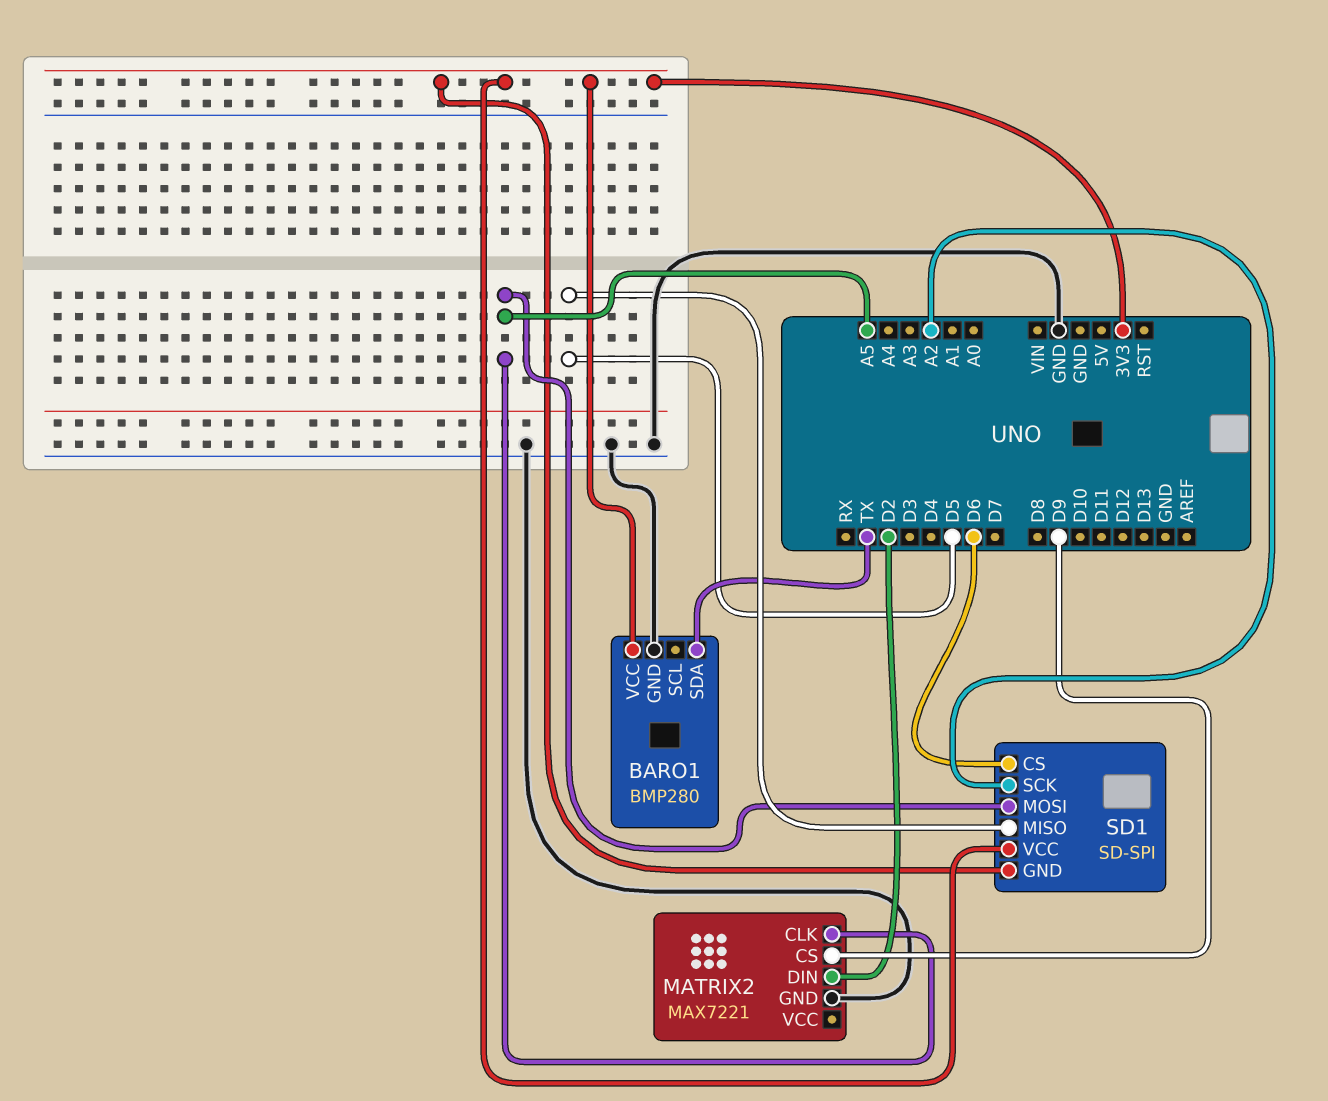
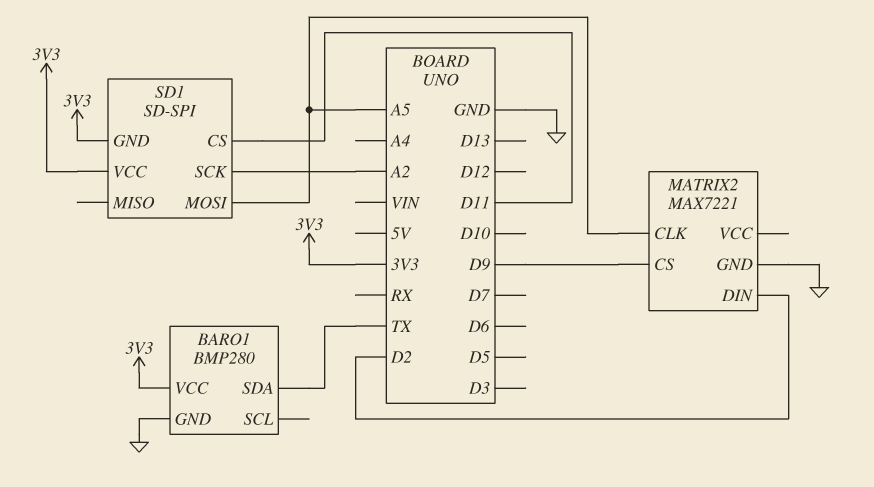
SD1 pin CS: D6 -> D11
SD1 pin MISO: D5 -> none

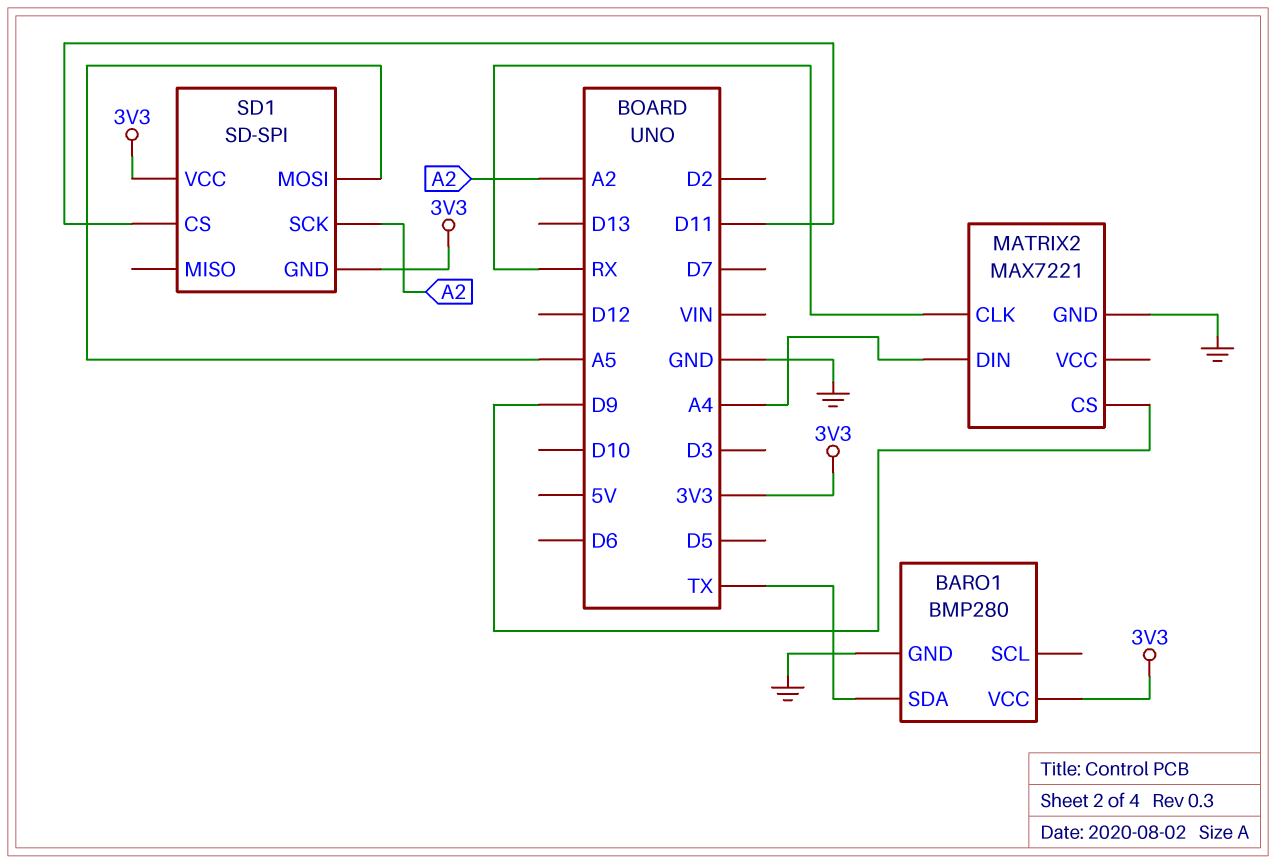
MATRIX2 pin CLK: A5 -> RX
MATRIX2 pin DIN: D2 -> A4

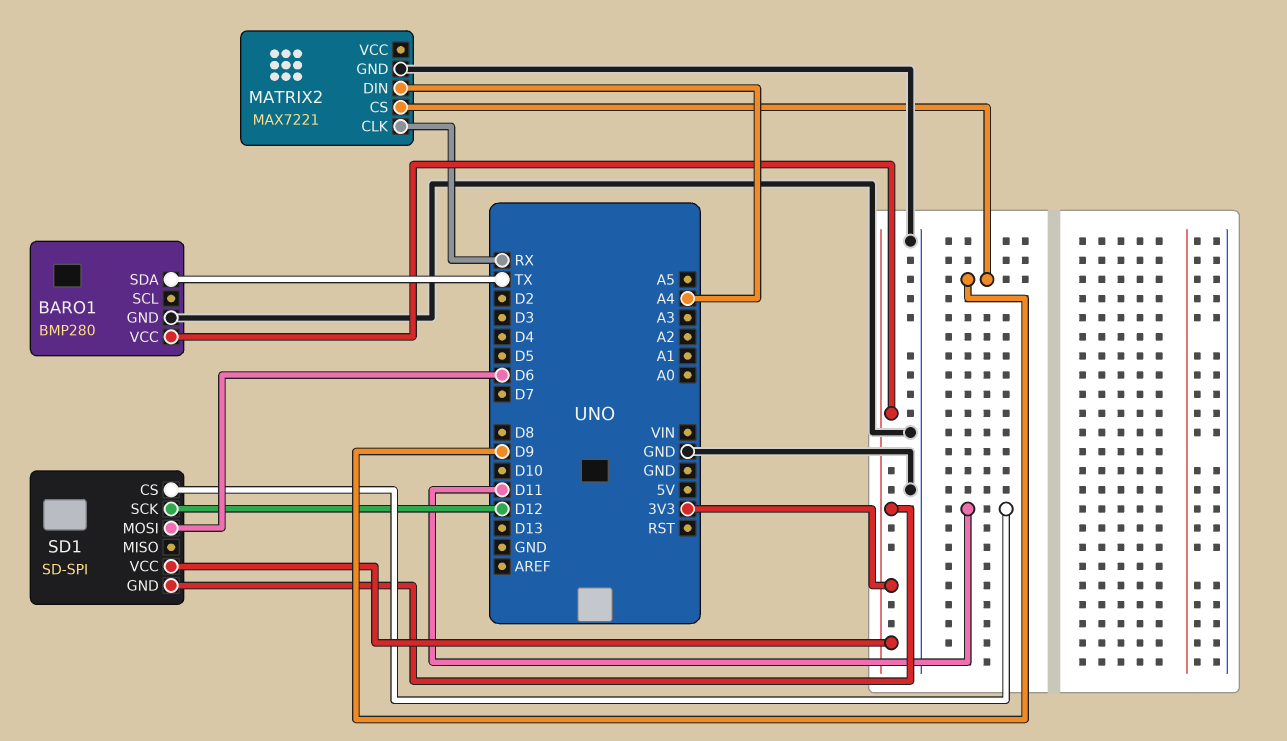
SD1 pin MOSI: A5 -> D6
SD1 pin SCK: A2 -> D12

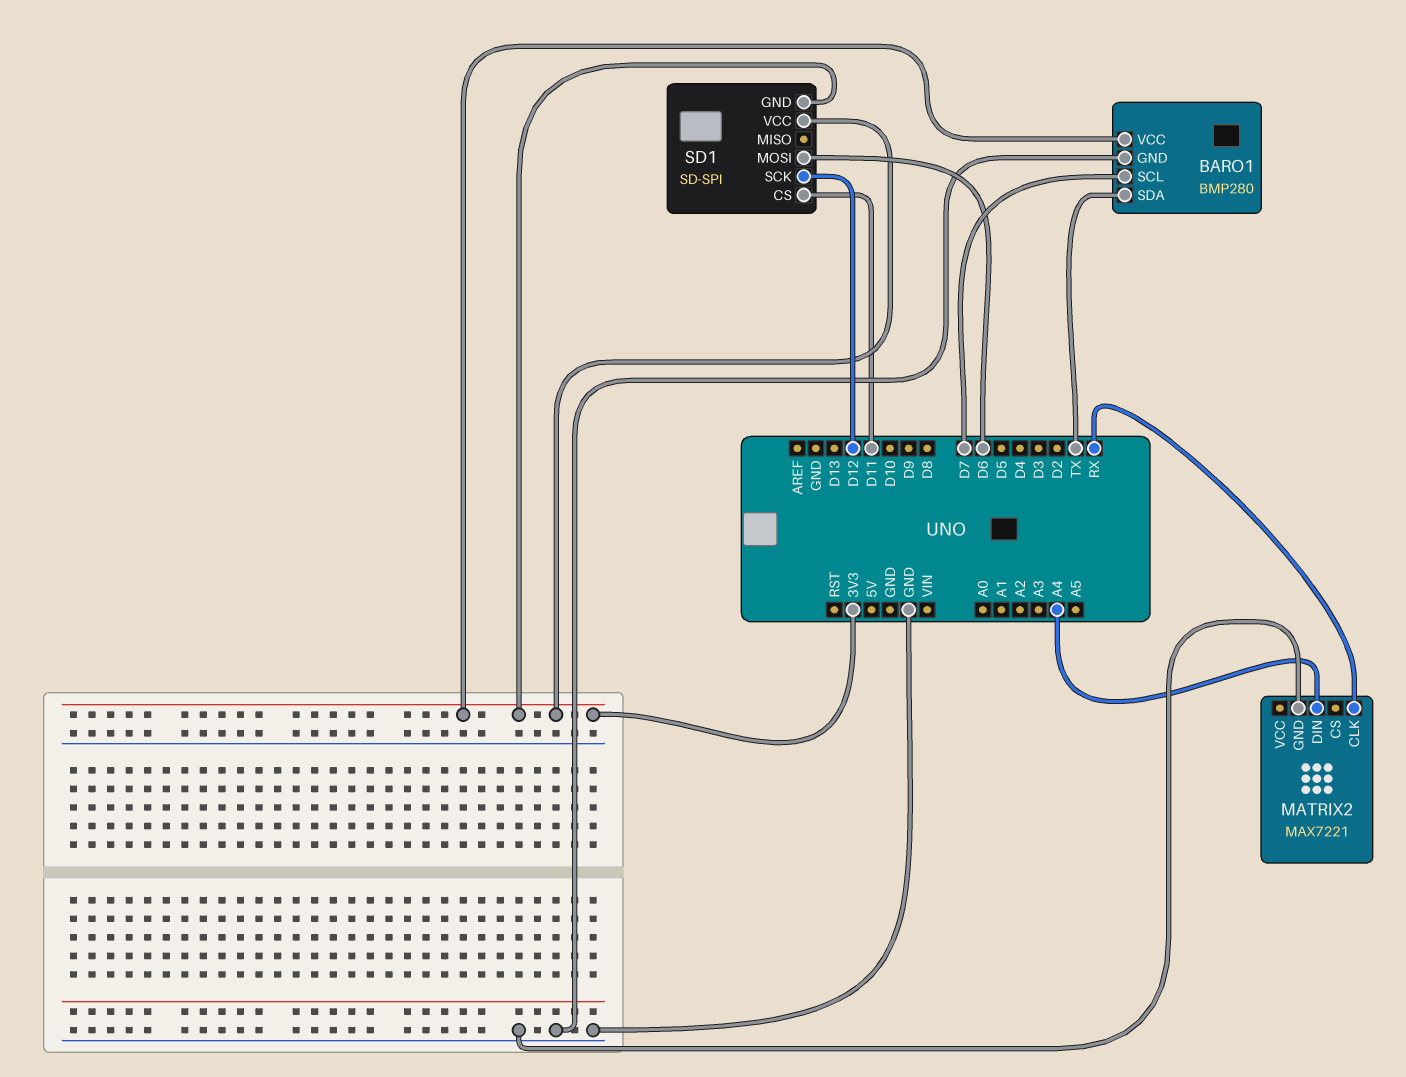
BARO1 pin SCL: none -> D7
MATRIX2 pin CS: D9 -> none

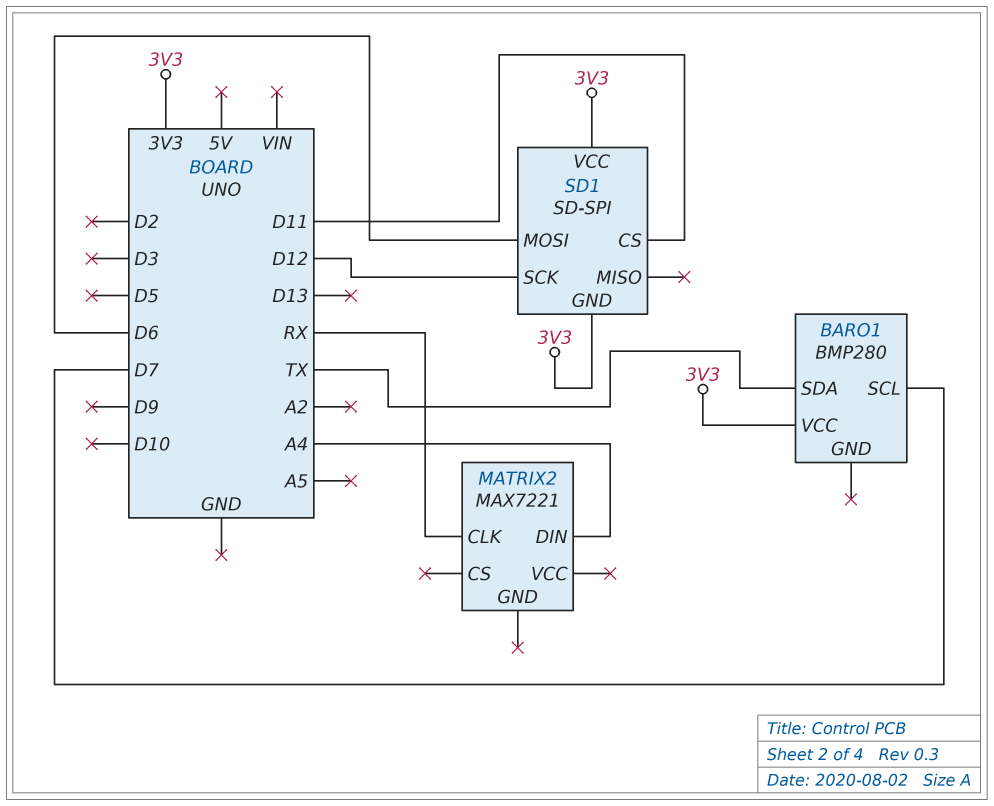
BARO1 pin GND: GND -> none
MATRIX2 pin GND: GND -> none

